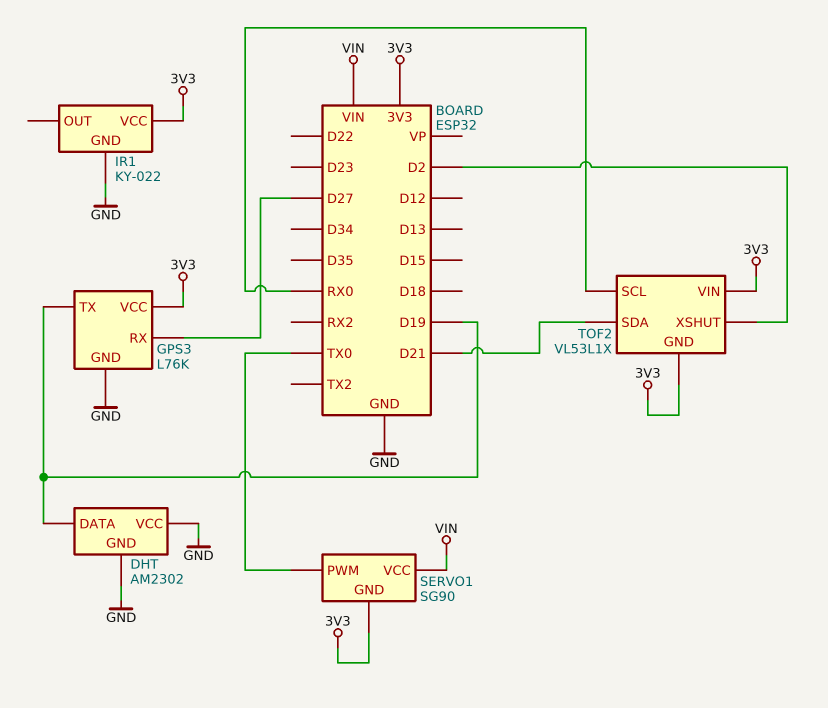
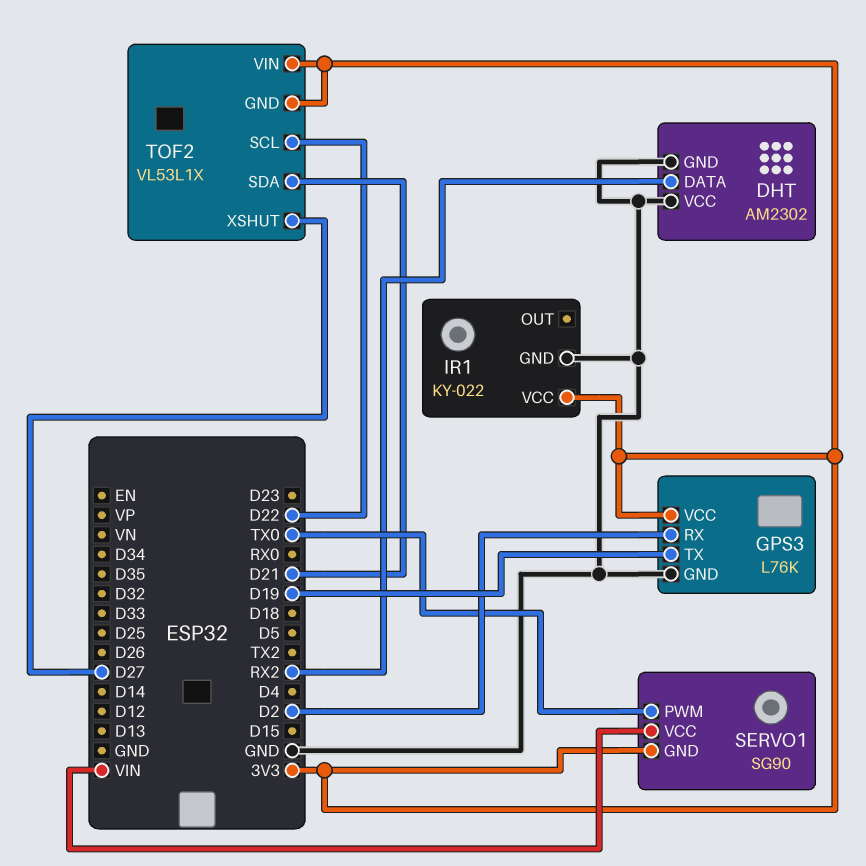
DHT pin DATA: D19 -> RX2
GPS3 pin RX: D27 -> D2
TOF2 pin SCL: RX0 -> D22
TOF2 pin XSHUT: D2 -> D27

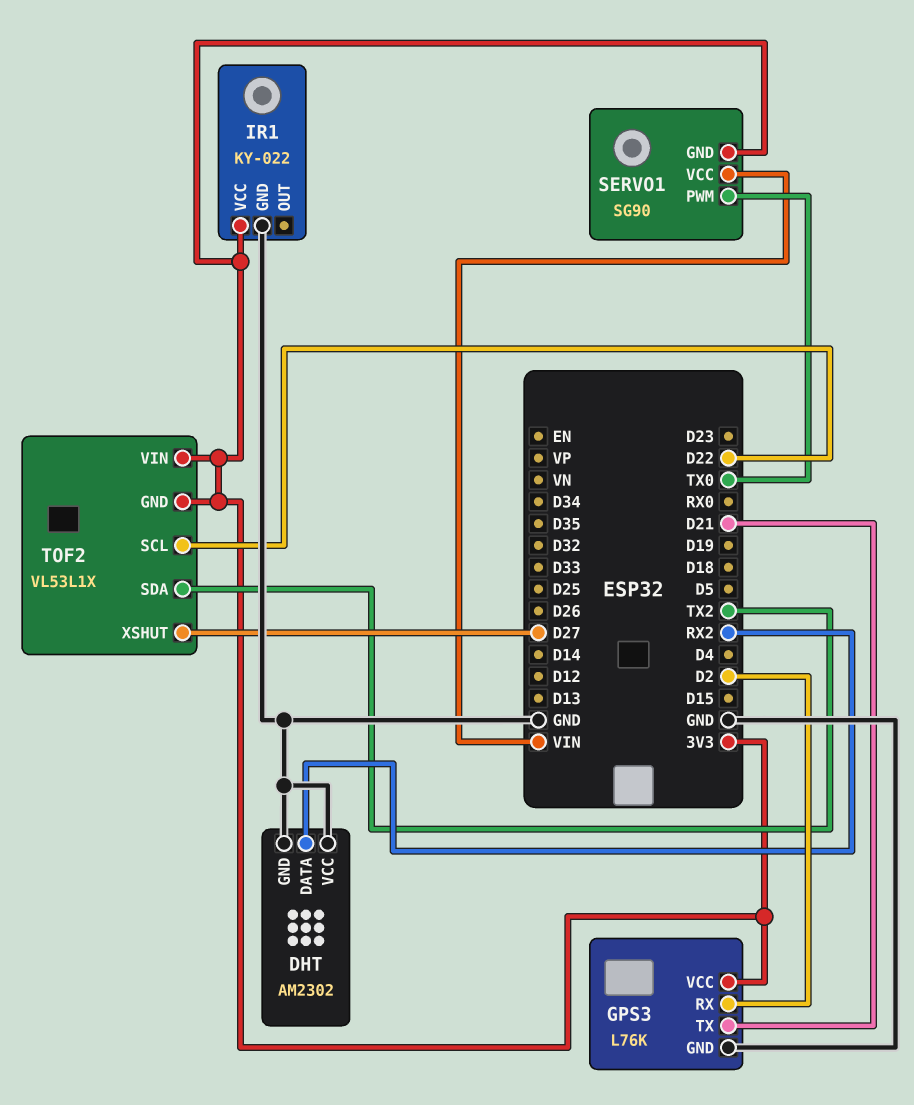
GPS3 pin TX: D19 -> D21
TOF2 pin SDA: D21 -> TX2

